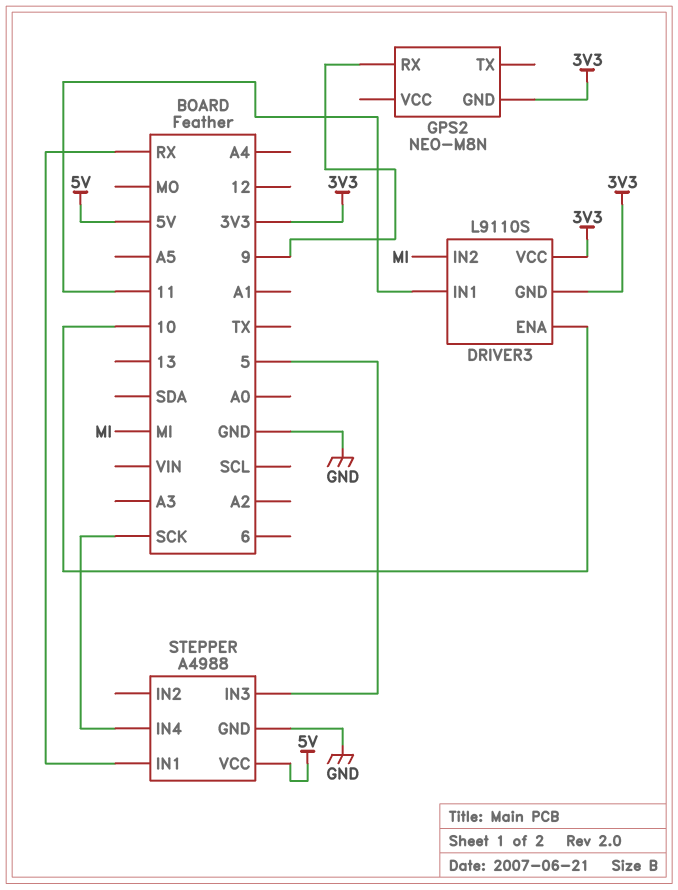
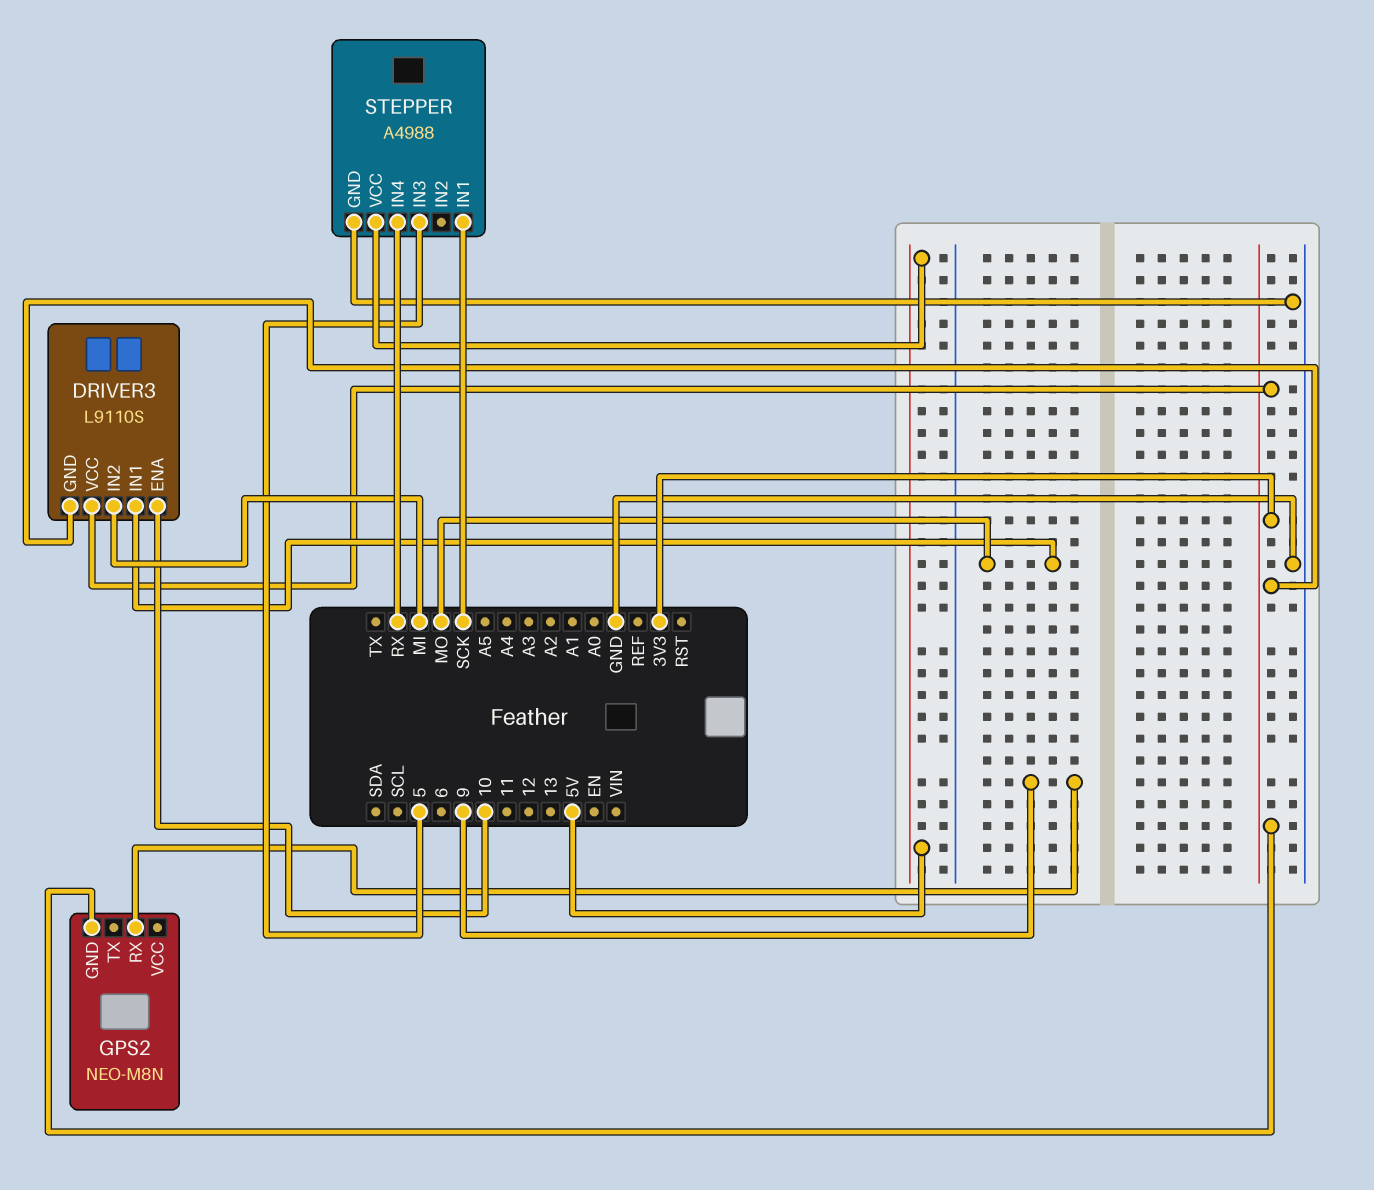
DRIVER3 pin IN1: 11 -> MO
STEPPER pin IN1: RX -> SCK
STEPPER pin IN4: SCK -> RX

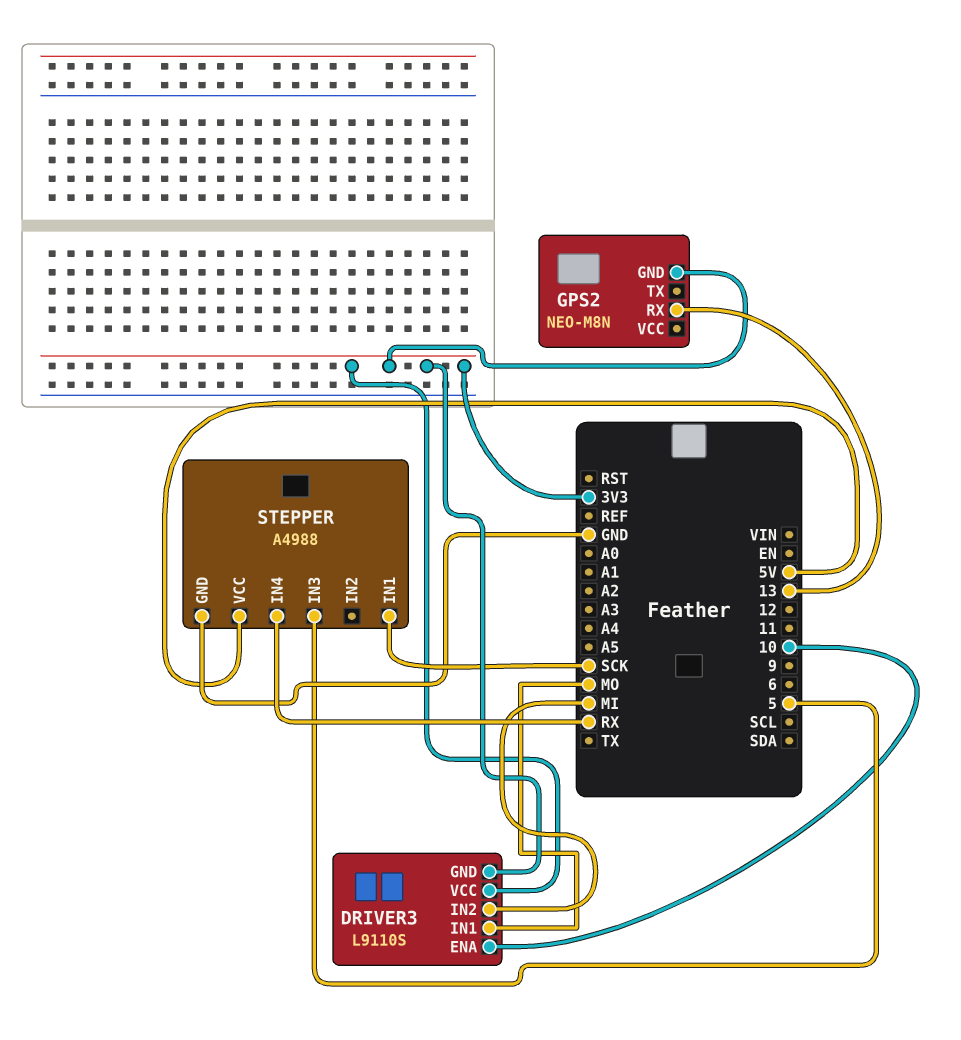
GPS2 pin RX: 9 -> 13

